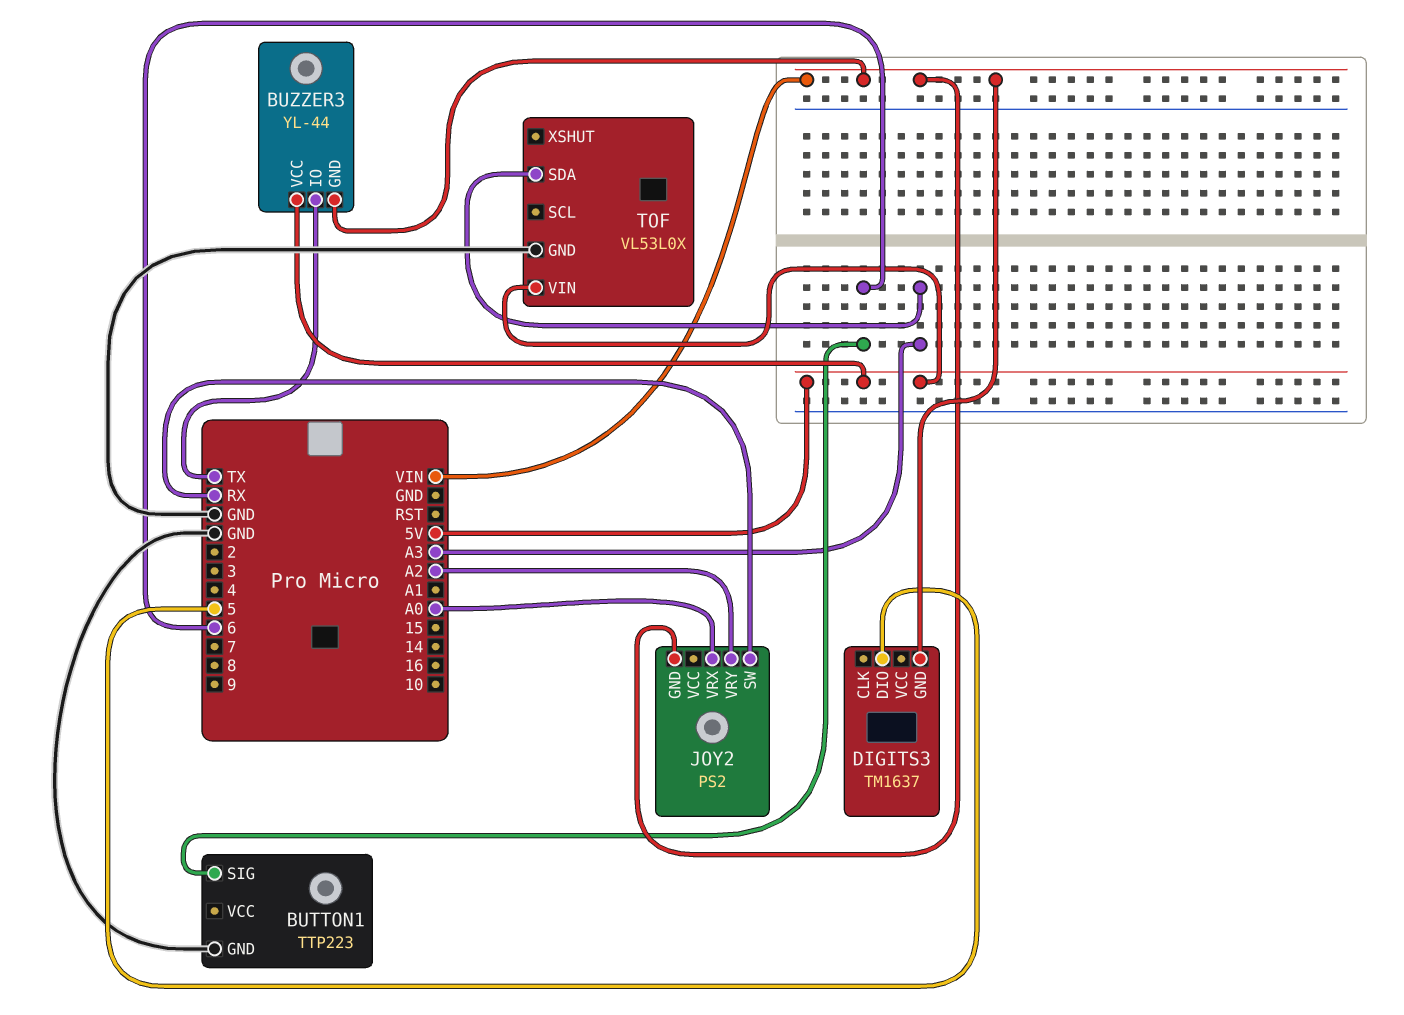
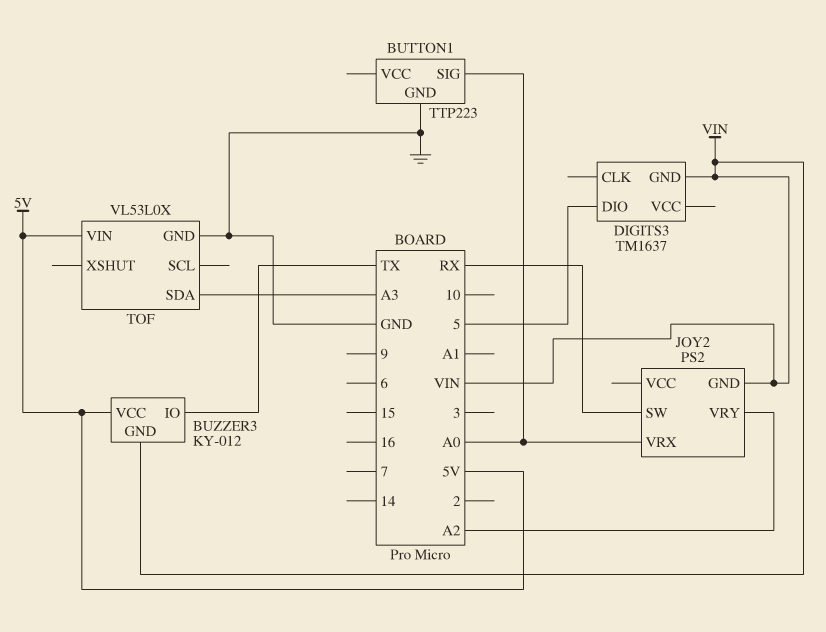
BUTTON1 pin SIG: 6 -> A0
BUZZER3: YL-44 -> KY-012

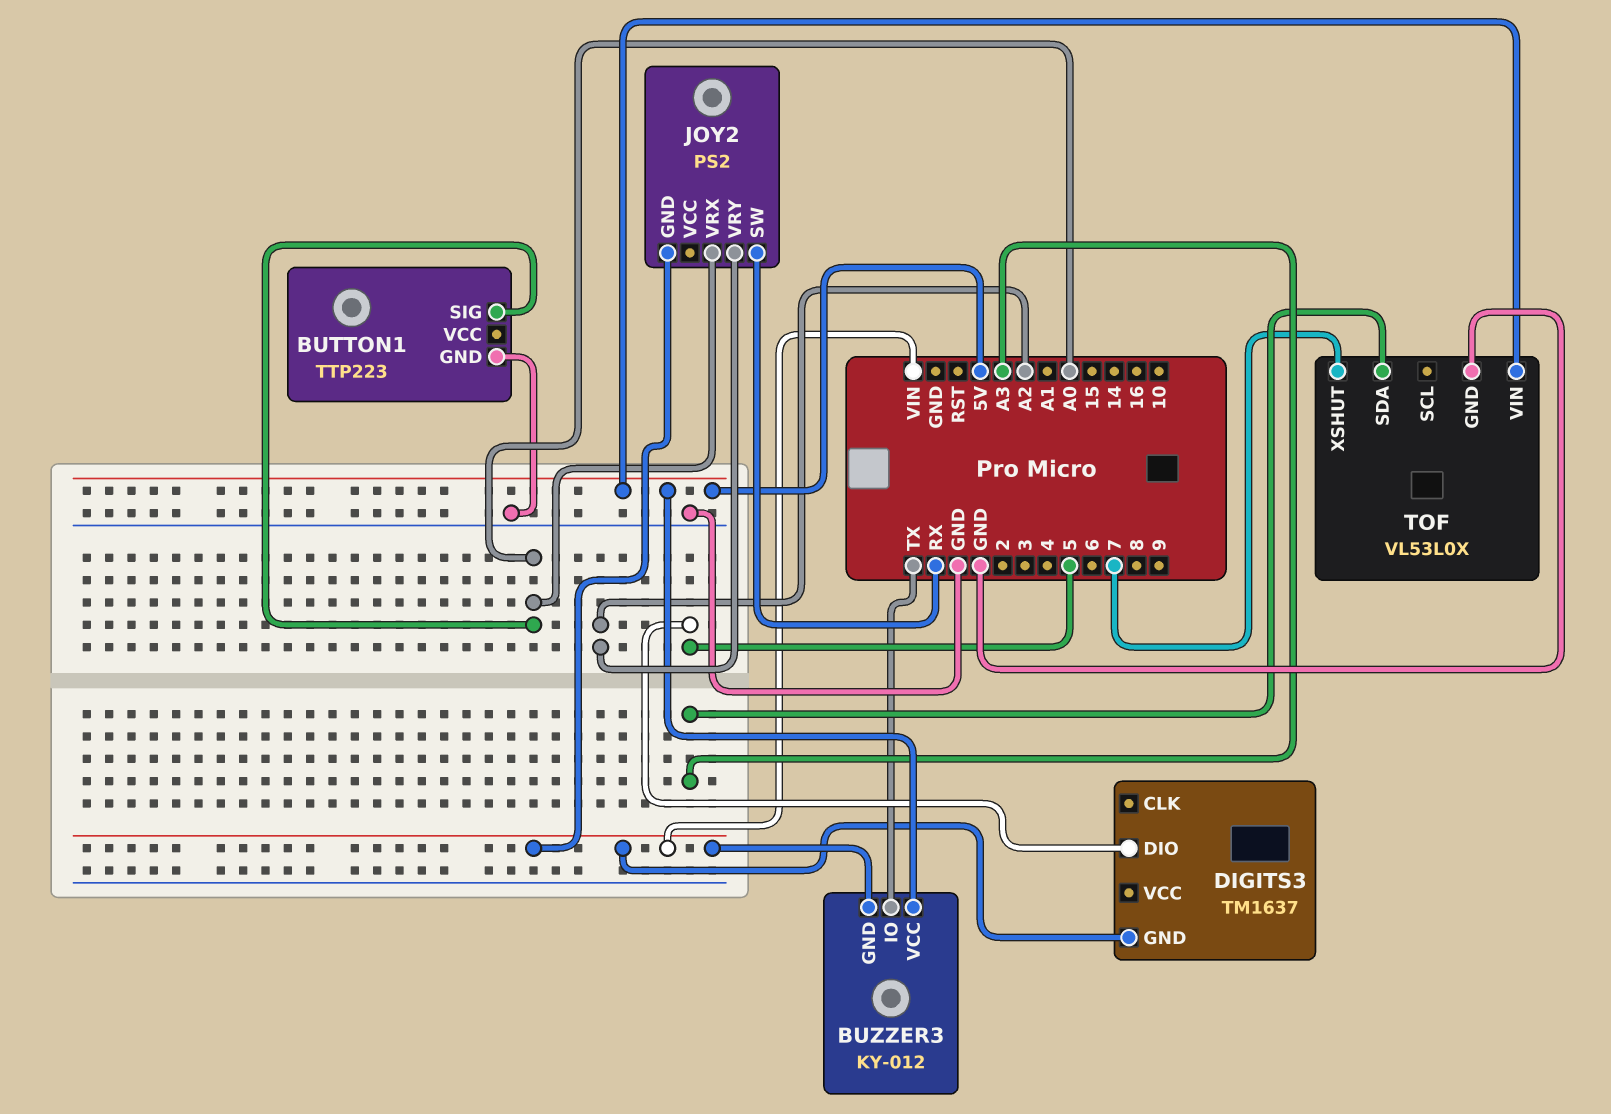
TOF pin XSHUT: none -> 7

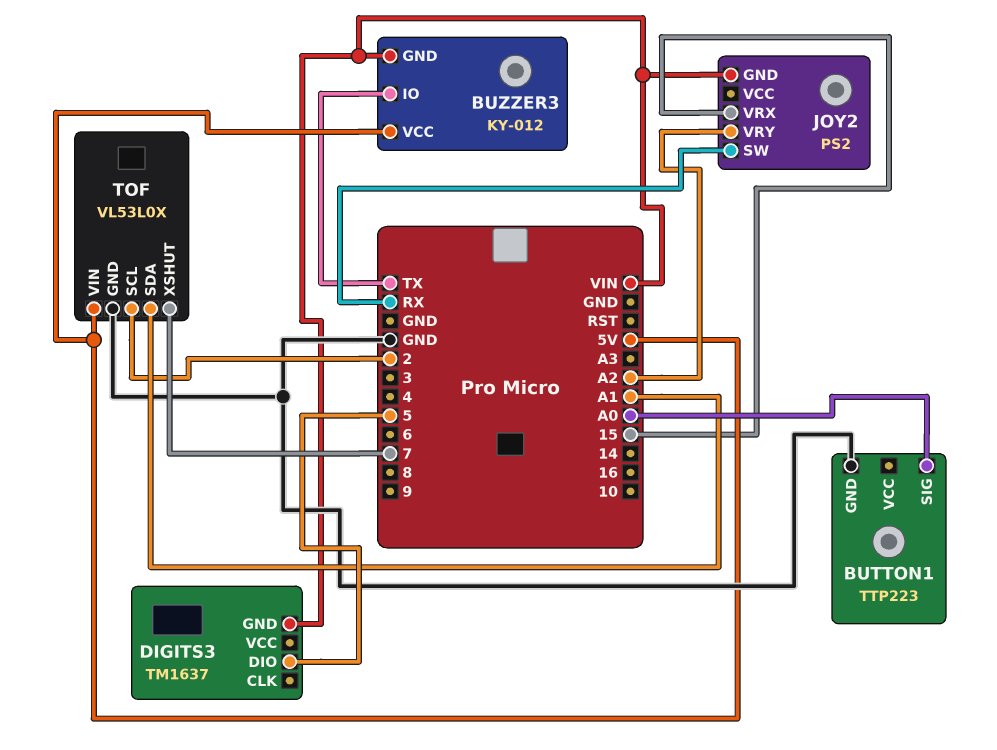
JOY2 pin VRX: A0 -> 15
TOF pin SCL: none -> 2
TOF pin SDA: A3 -> A1

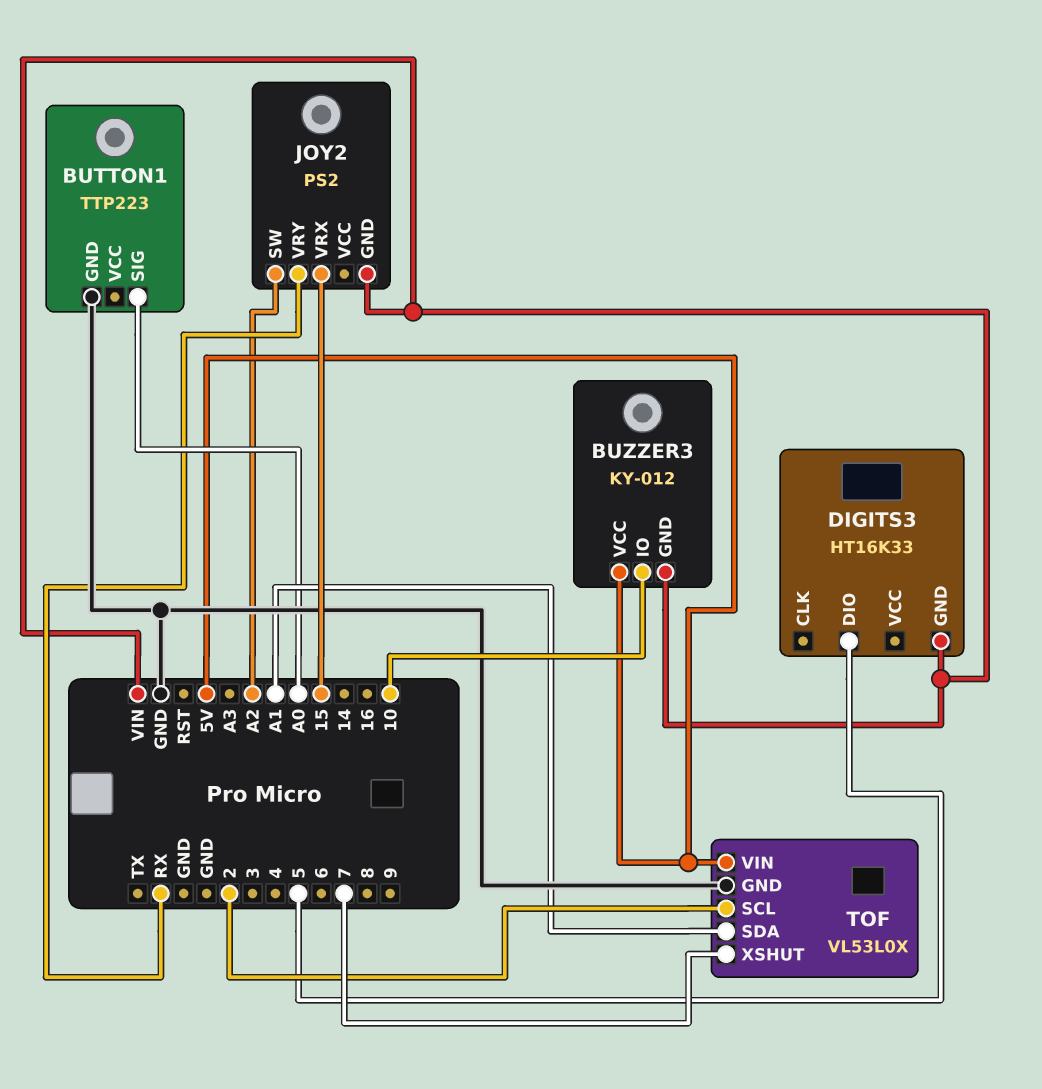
BUZZER3 pin IO: TX -> 10
DIGITS3: TM1637 -> HT16K33
JOY2 pin SW: RX -> A2
JOY2 pin VRY: A2 -> RX

